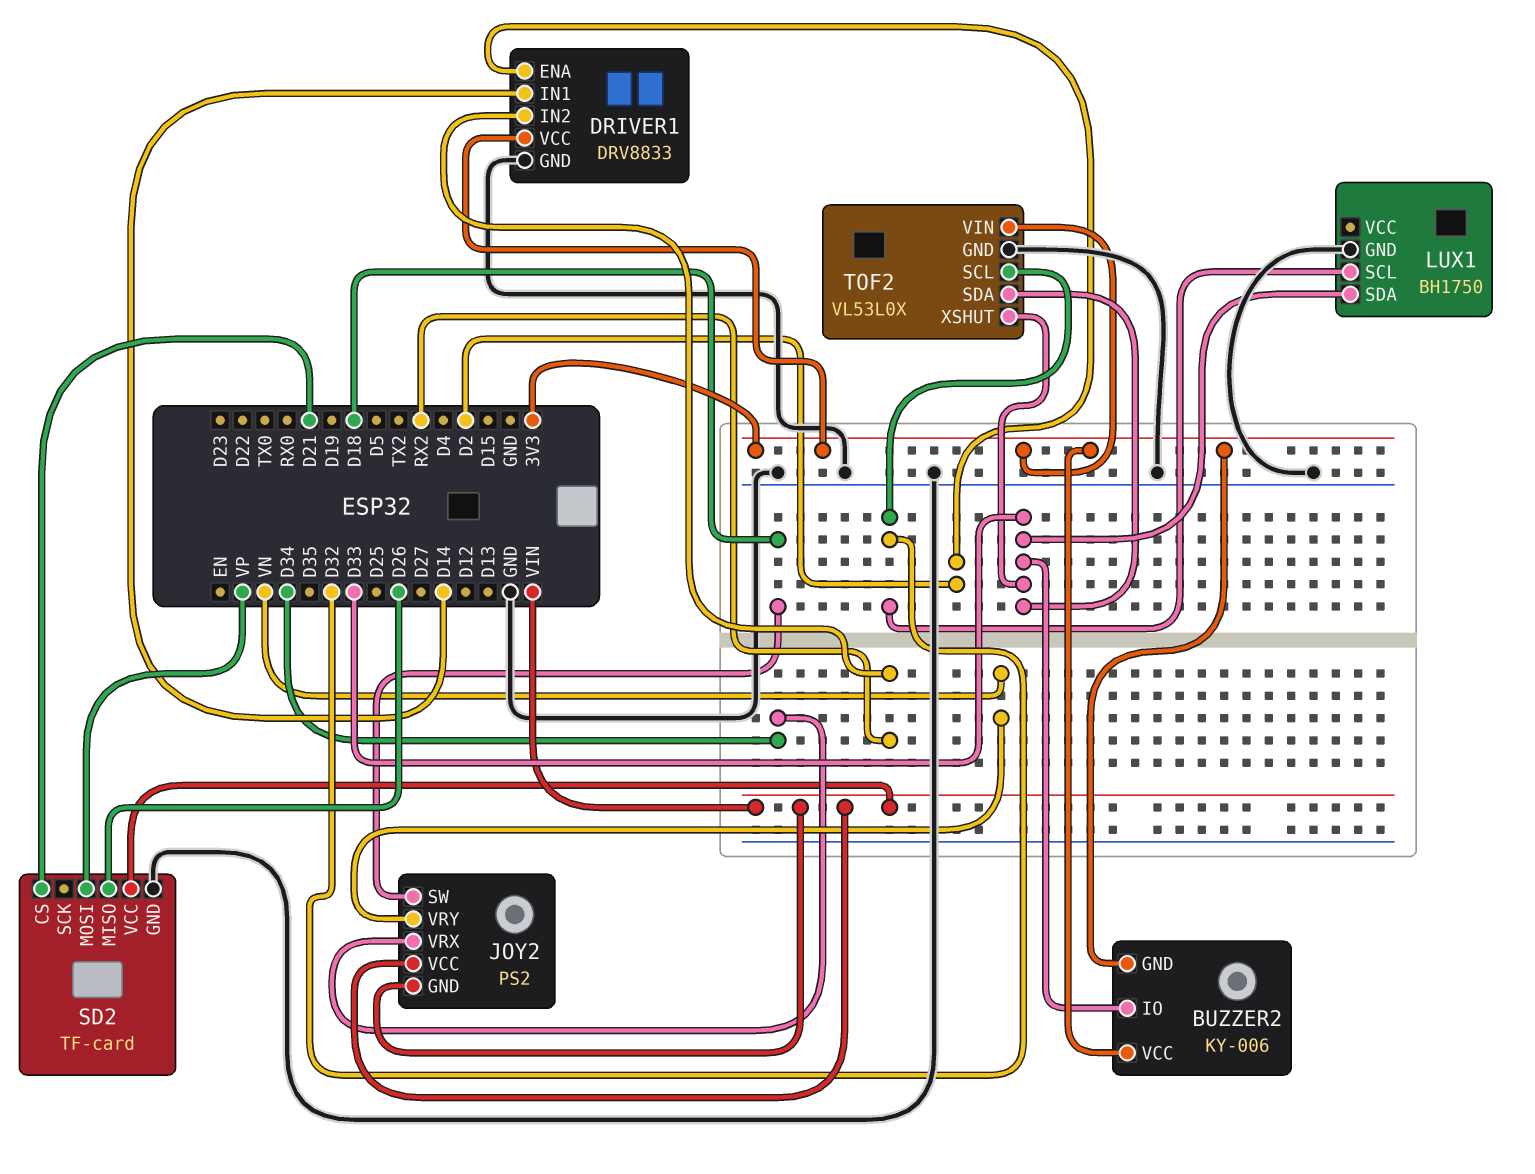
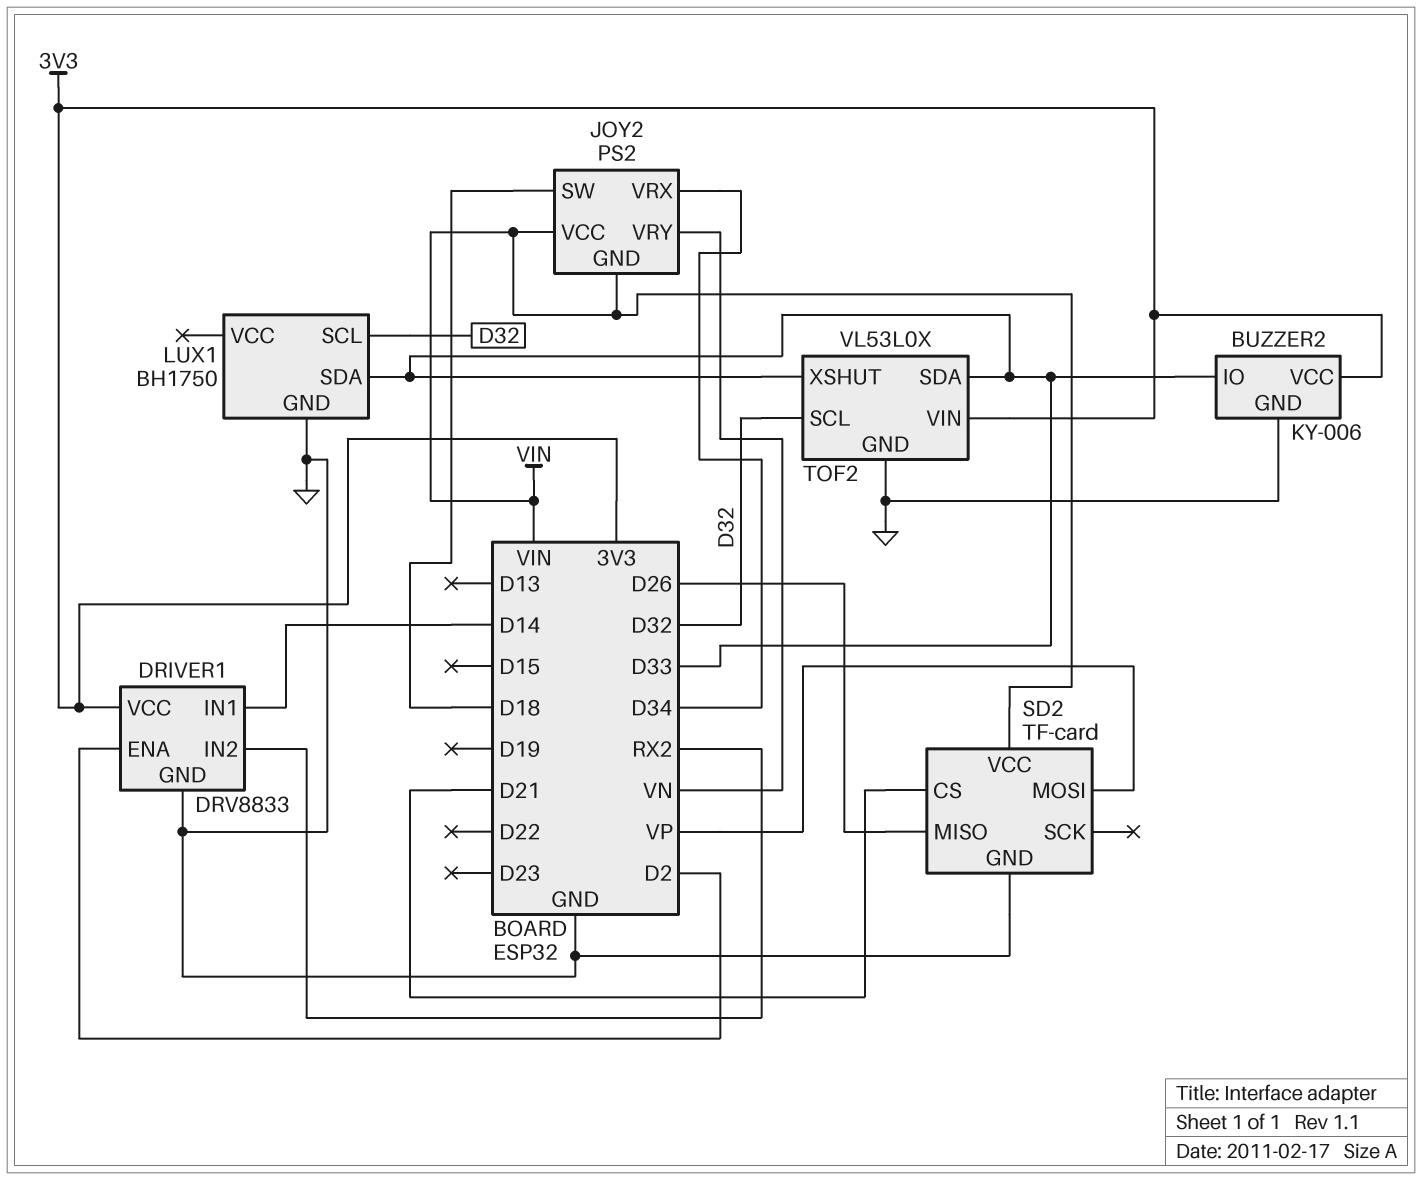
BUZZER2 pin GND: 3V3 -> GND

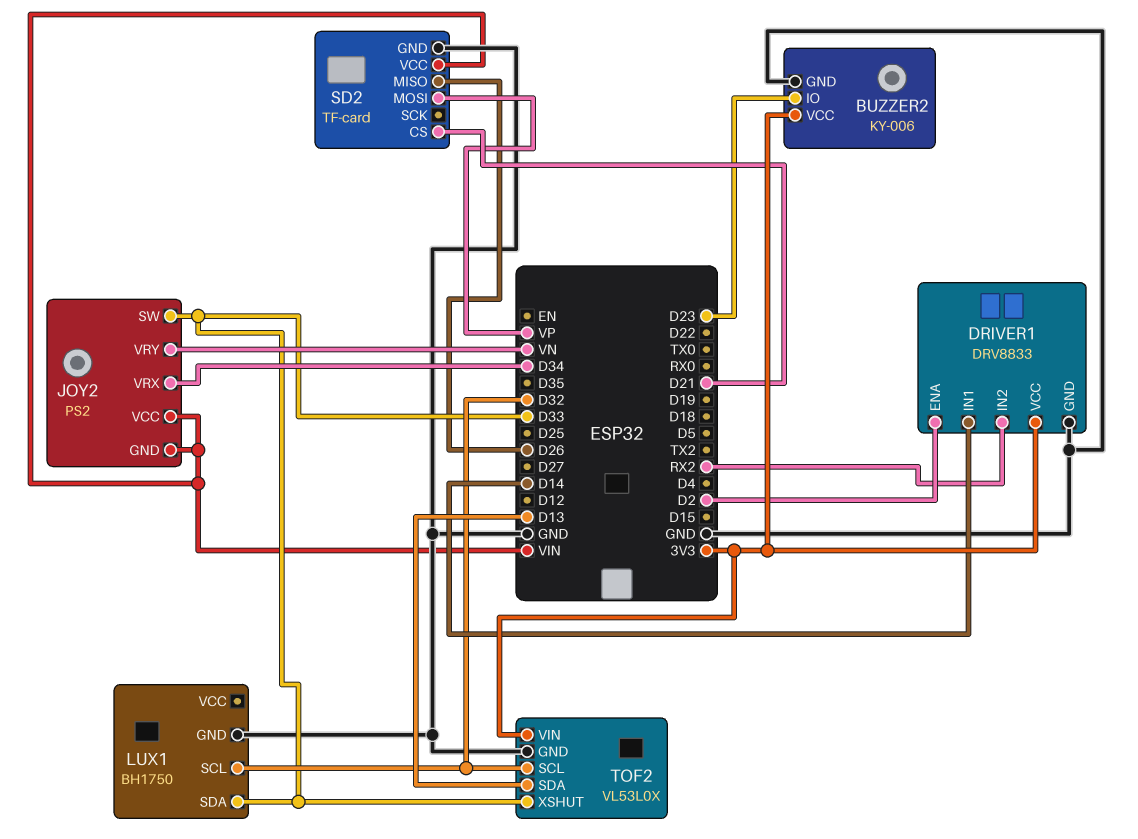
BUZZER2 pin IO: D33 -> D23
JOY2 pin SW: D18 -> D33
TOF2 pin SDA: D33 -> D13

